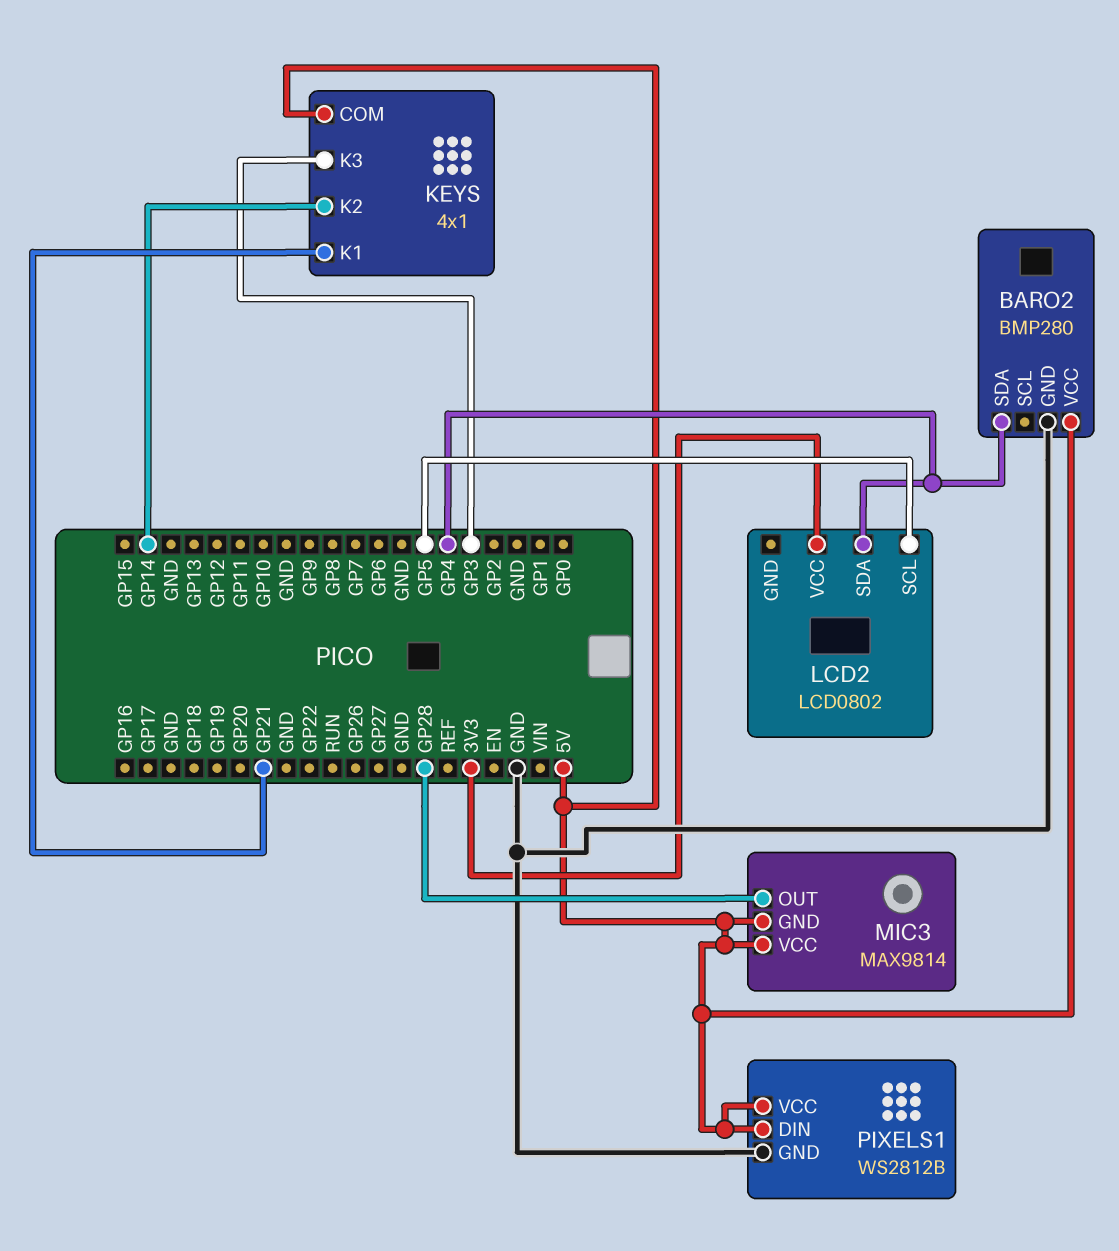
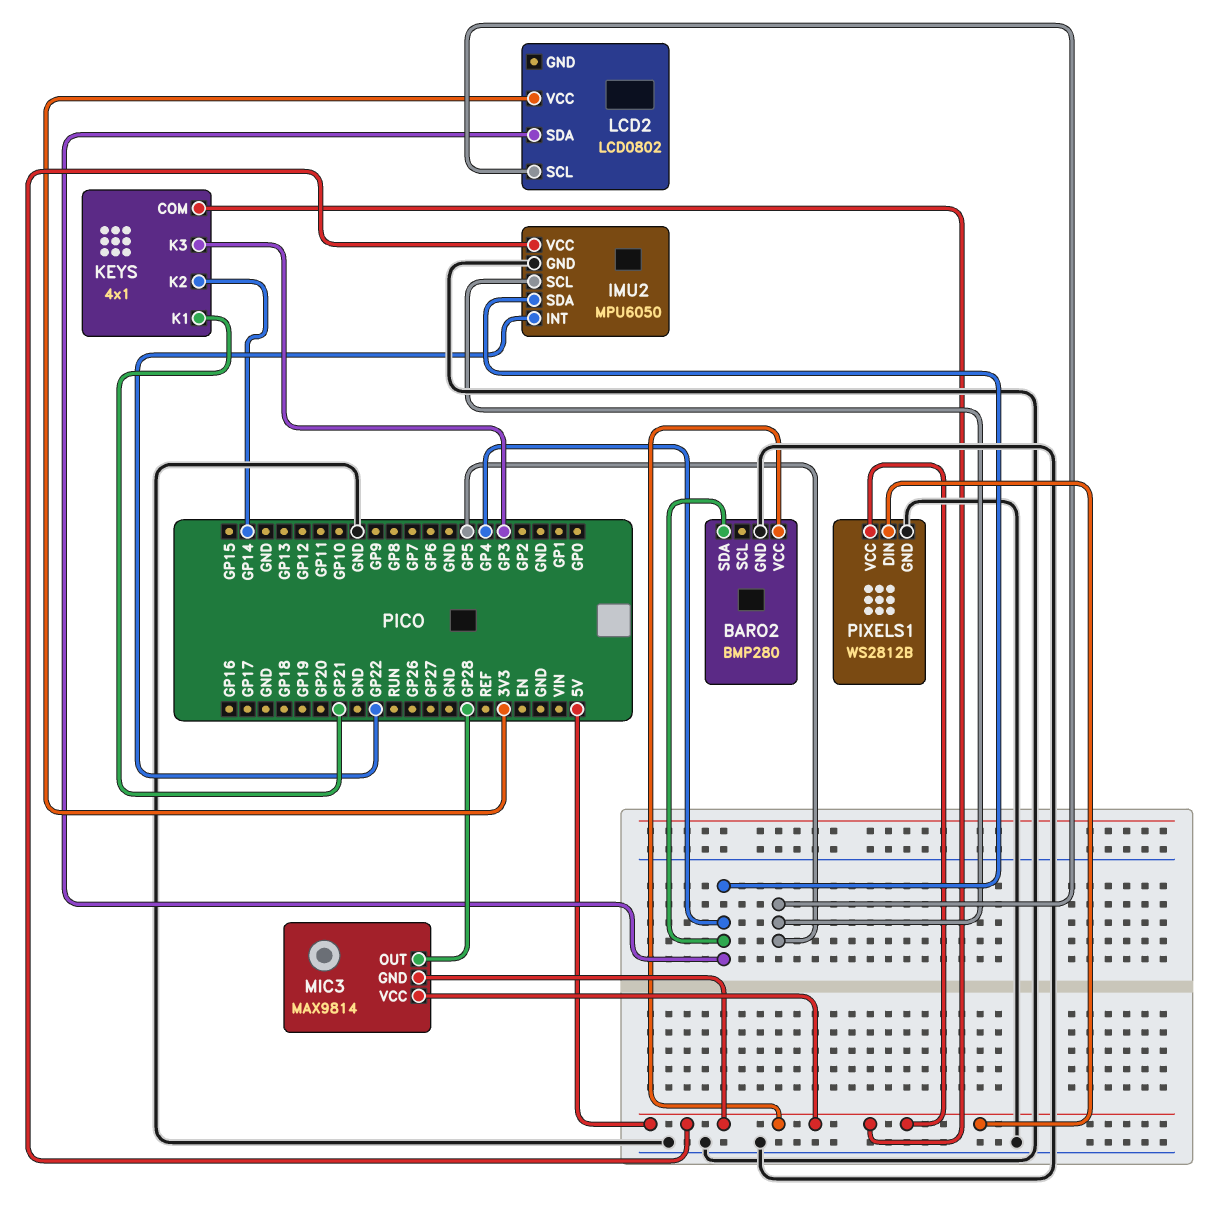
IMU2: none -> MPU6050
IMU2 pin GND: none -> GND
IMU2 pin INT: none -> GP22
IMU2 pin SCL: none -> GP5
IMU2 pin SDA: none -> GP4
IMU2 pin VCC: none -> 5V

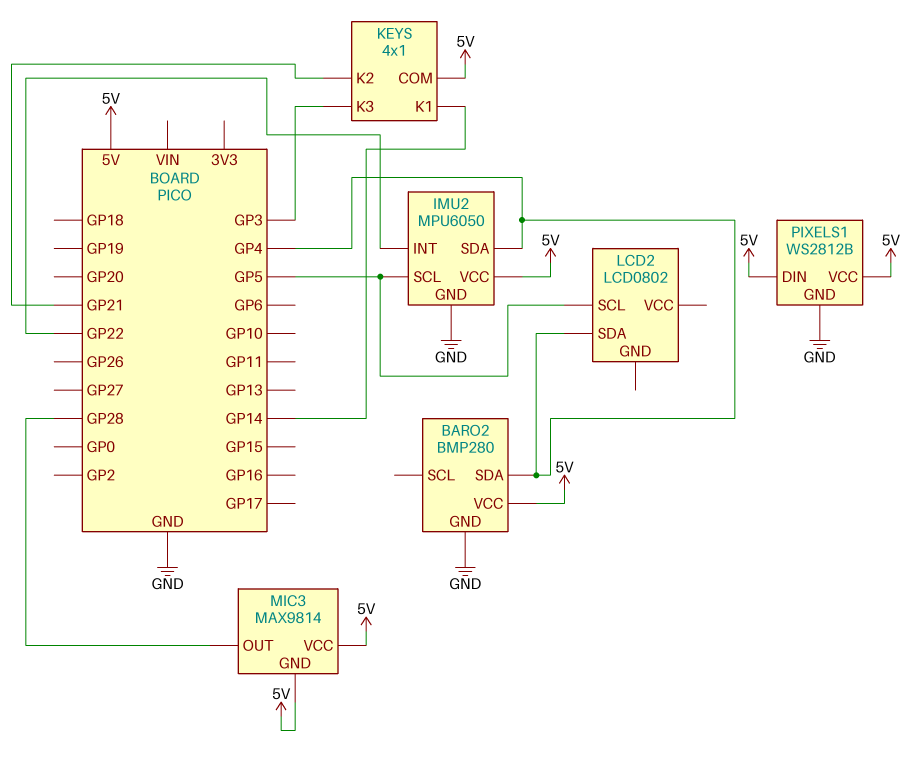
KEYS pin K1: GP21 -> GP14
KEYS pin K2: GP14 -> GP21
LCD2 pin VCC: 3V3 -> none

